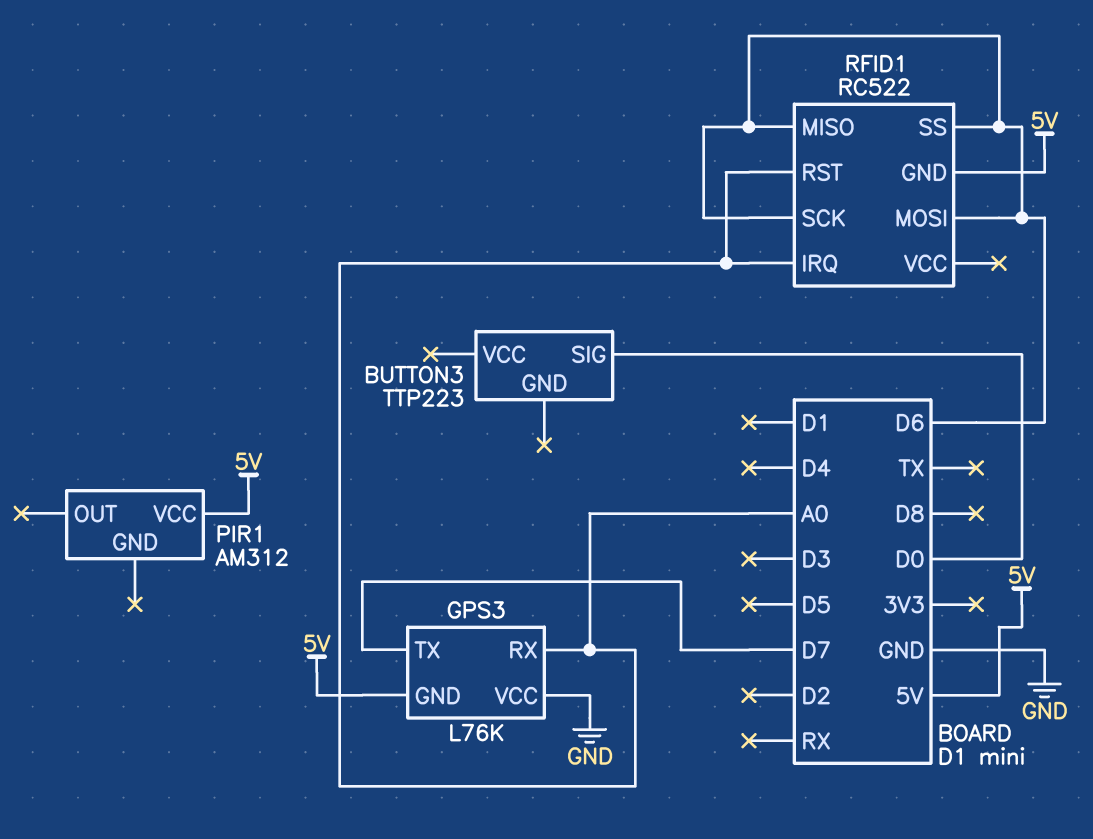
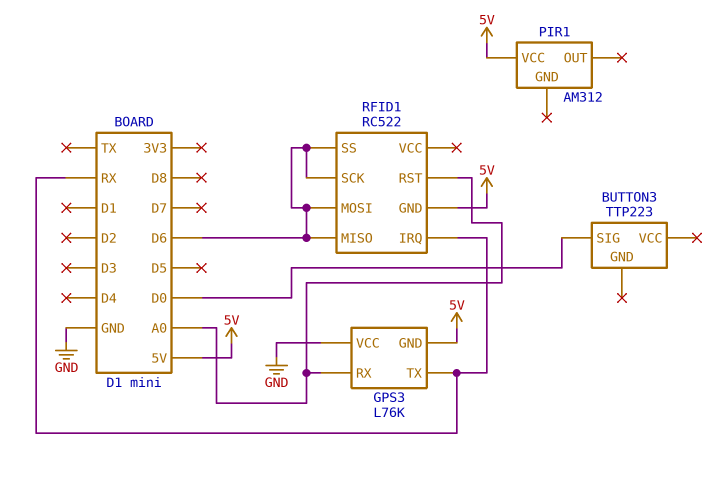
GPS3 pin TX: D7 -> RX
RFID1 pin IRQ: A0 -> RX

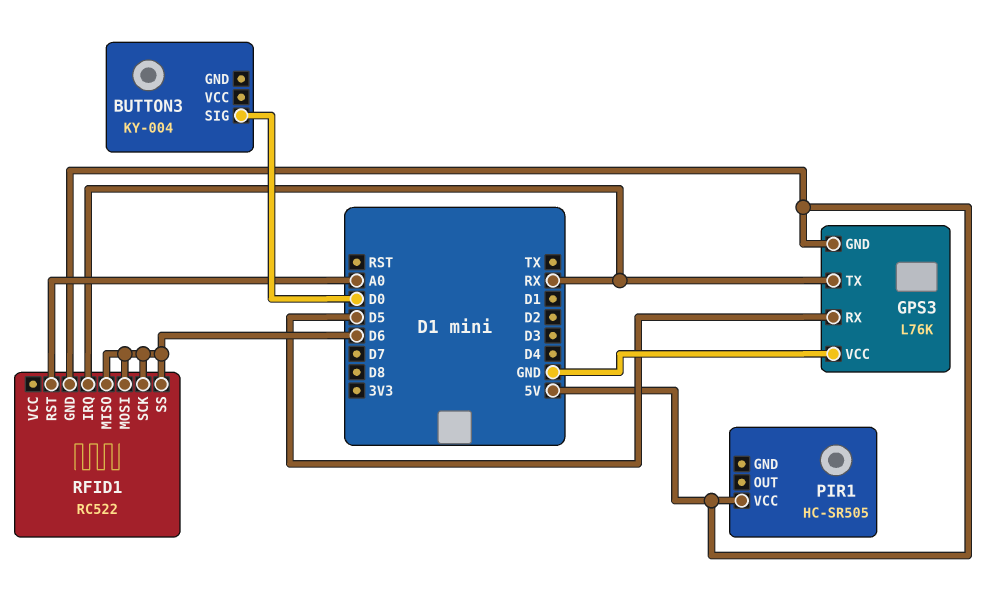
BUTTON3: TTP223 -> KY-004
GPS3 pin RX: A0 -> D5
PIR1: AM312 -> HC-SR505

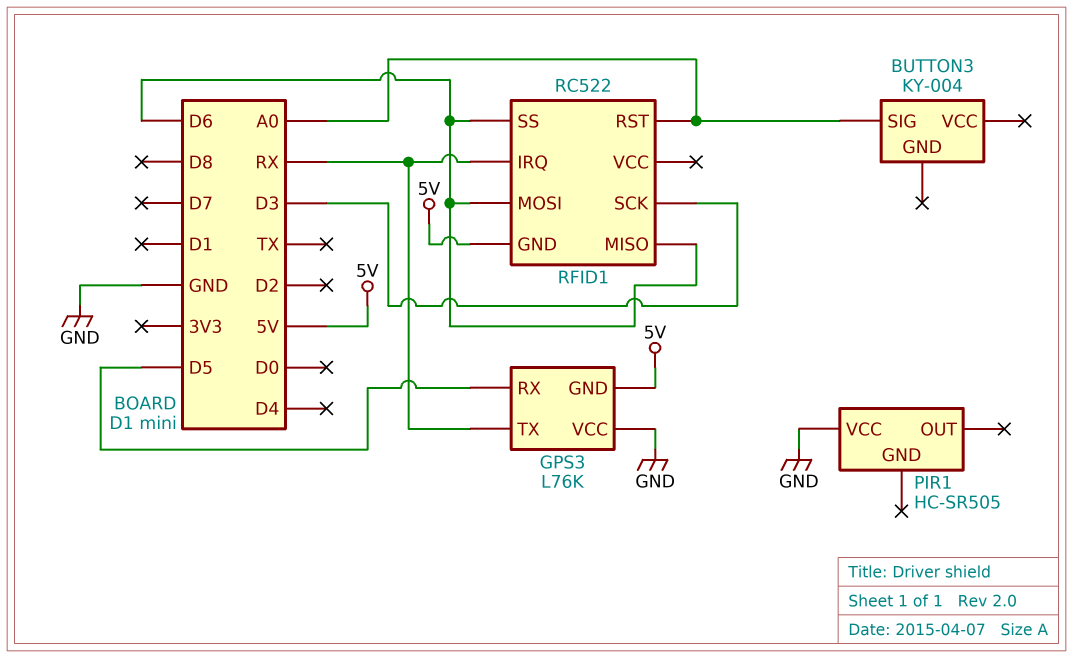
BUTTON3 pin SIG: D0 -> A0
PIR1 pin VCC: 5V -> GND
RFID1 pin SCK: D6 -> D3

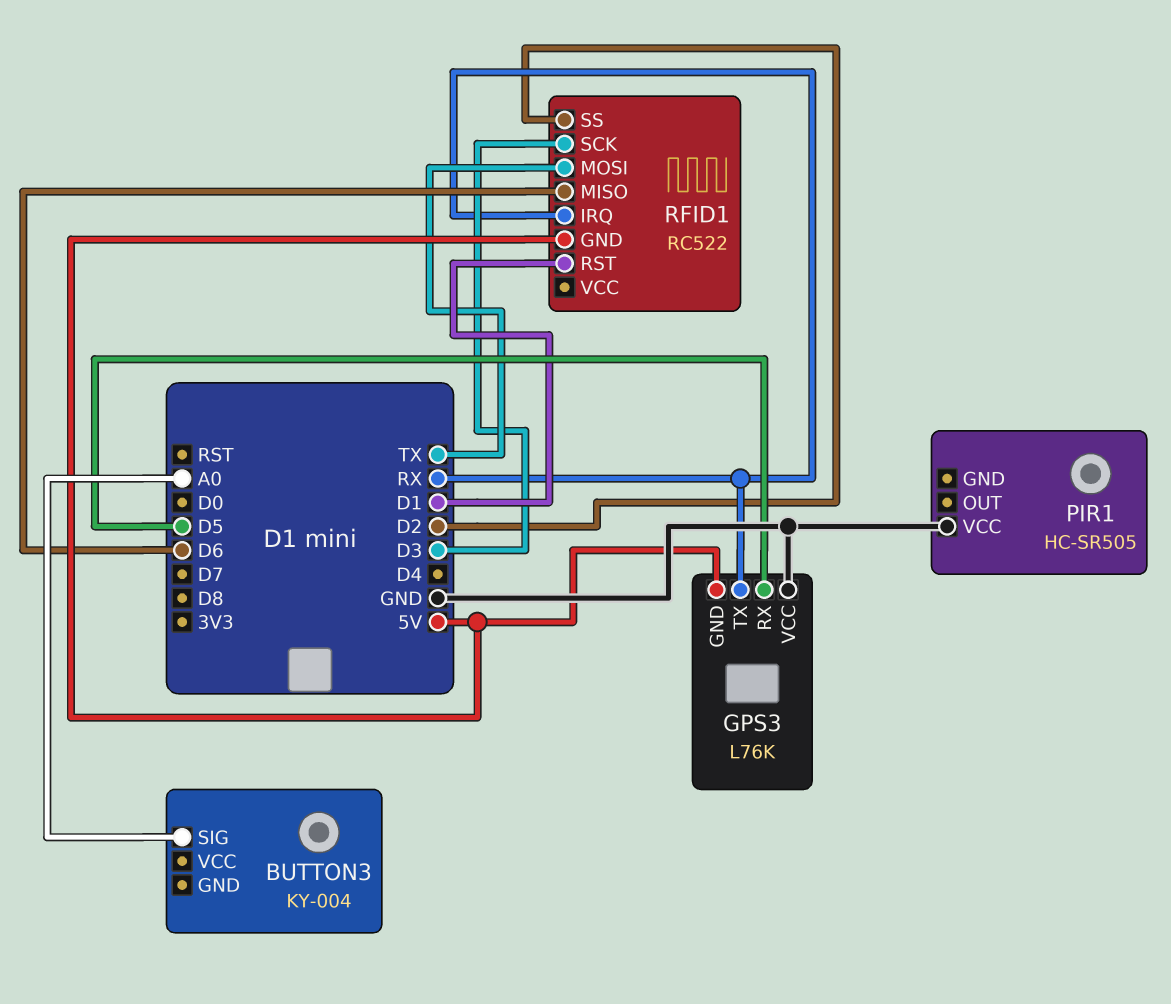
RFID1 pin MOSI: D6 -> TX
RFID1 pin RST: A0 -> D1
RFID1 pin SS: D6 -> D2

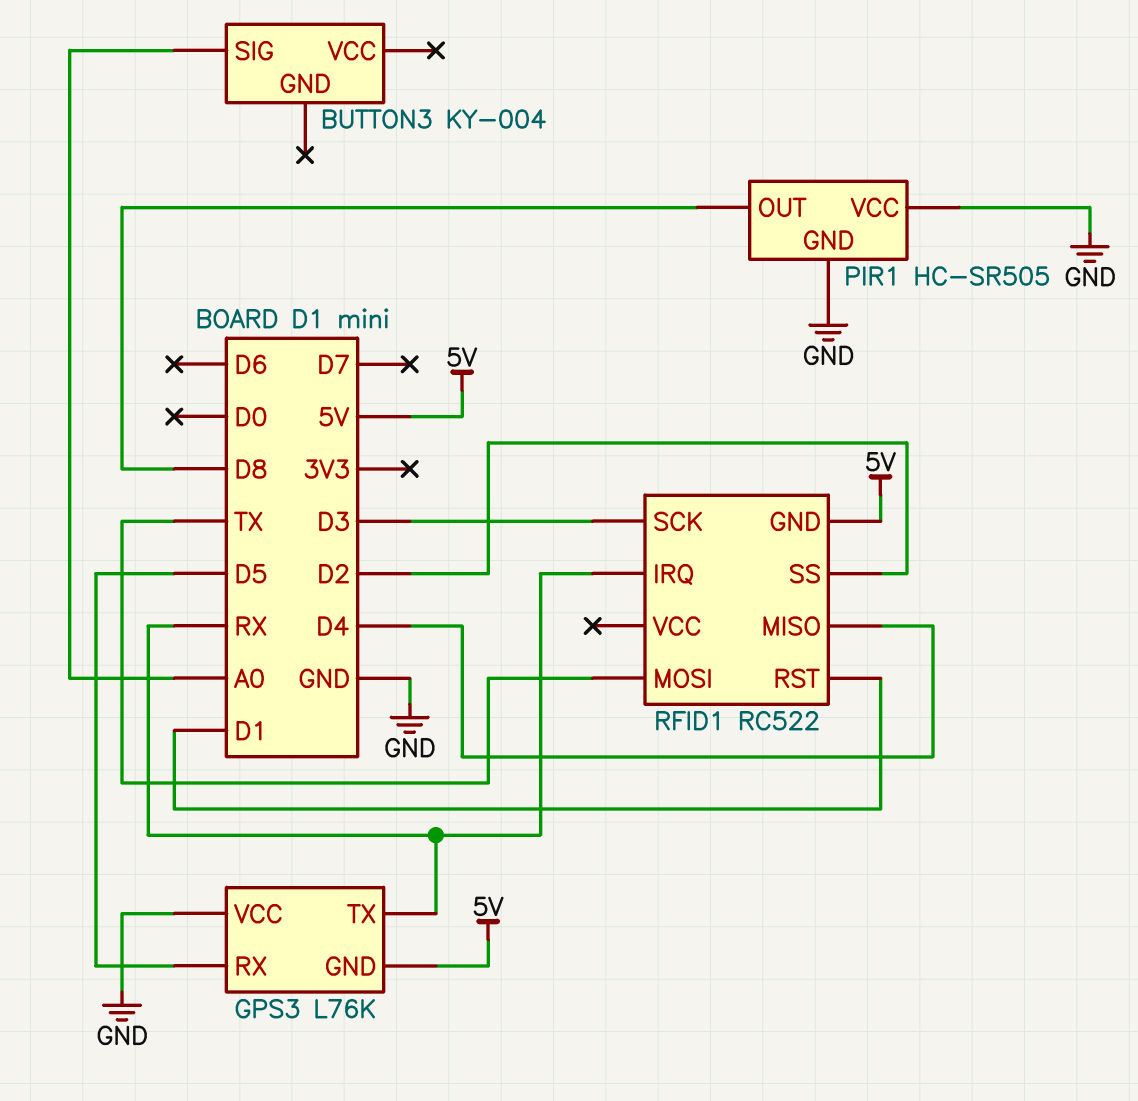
PIR1 pin GND: none -> GND
PIR1 pin OUT: none -> D8
RFID1 pin MISO: D6 -> D4

